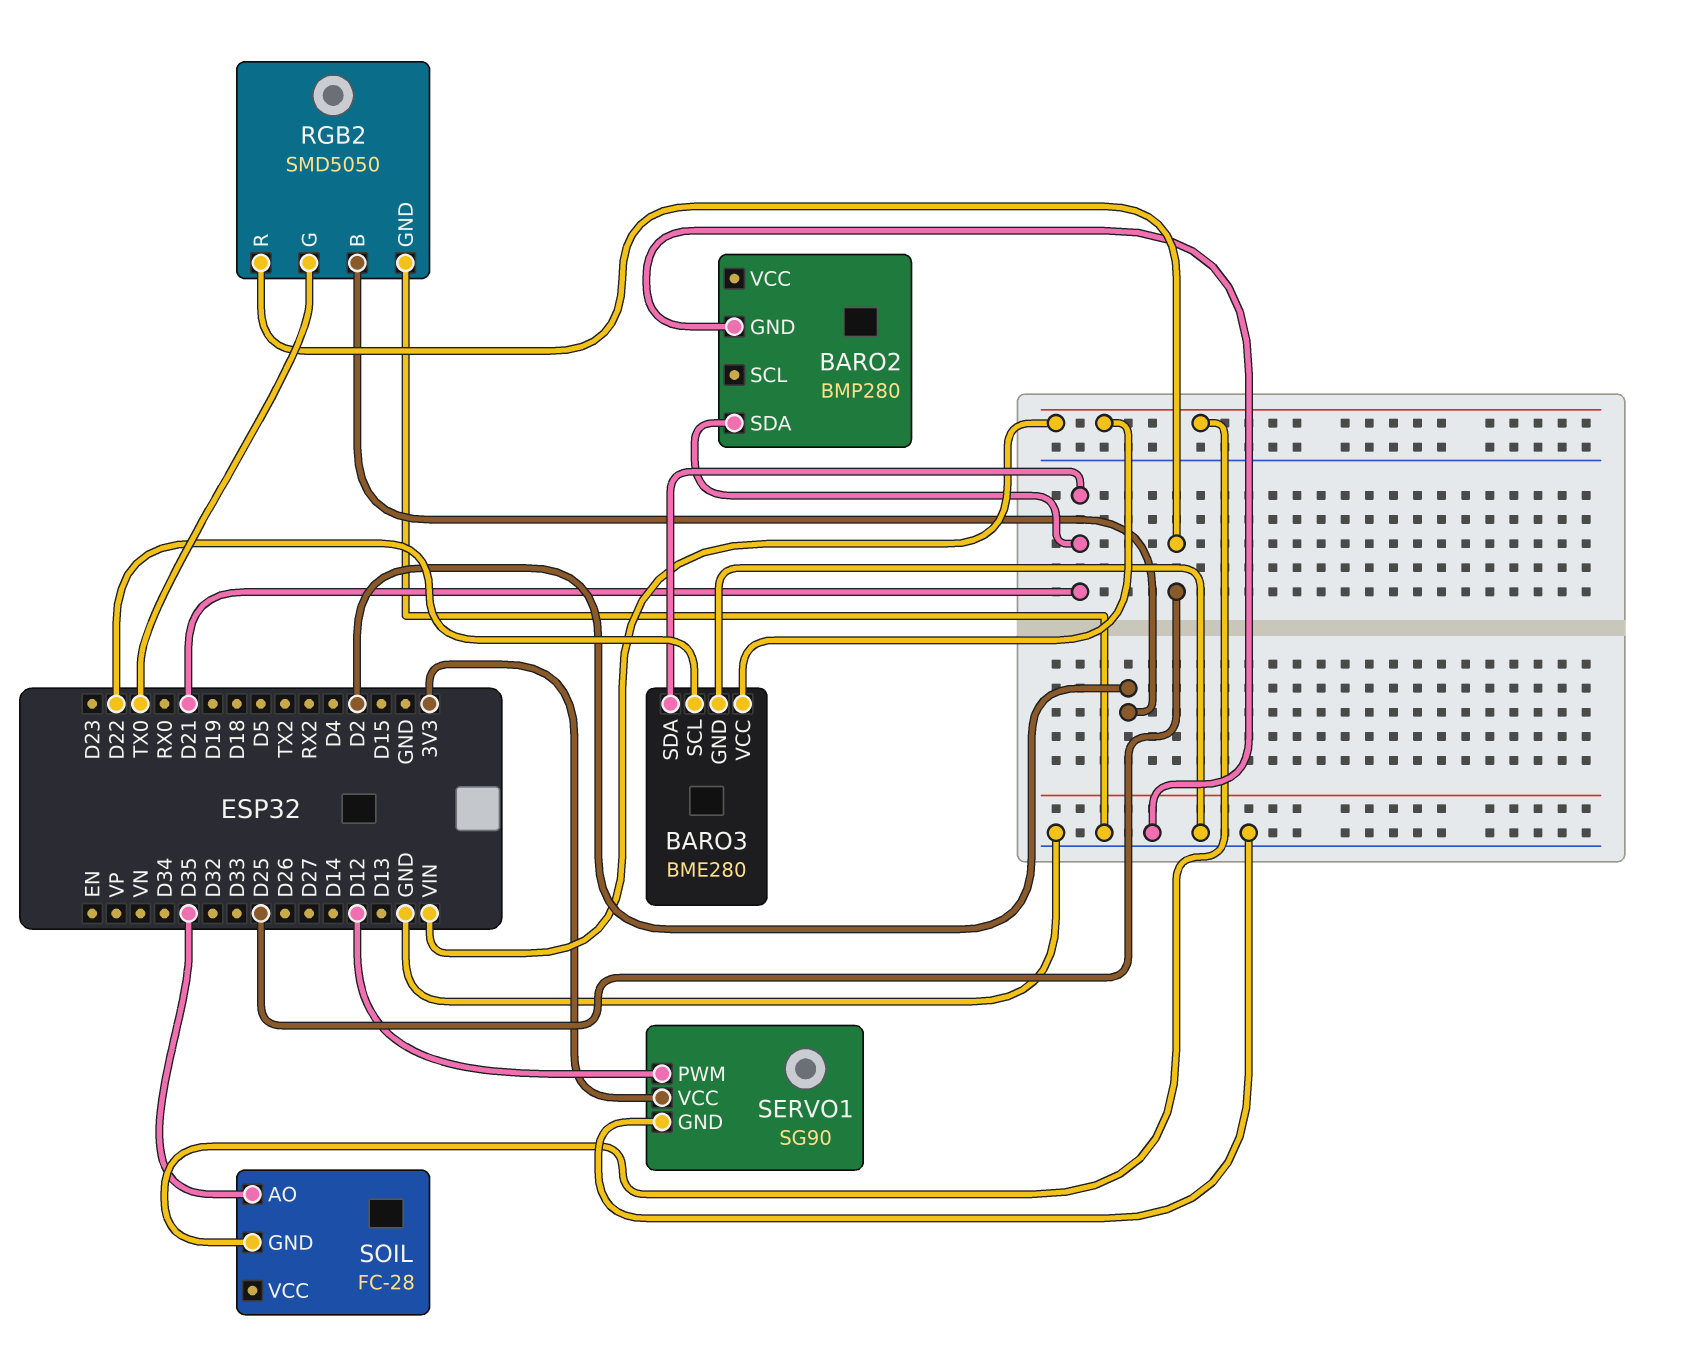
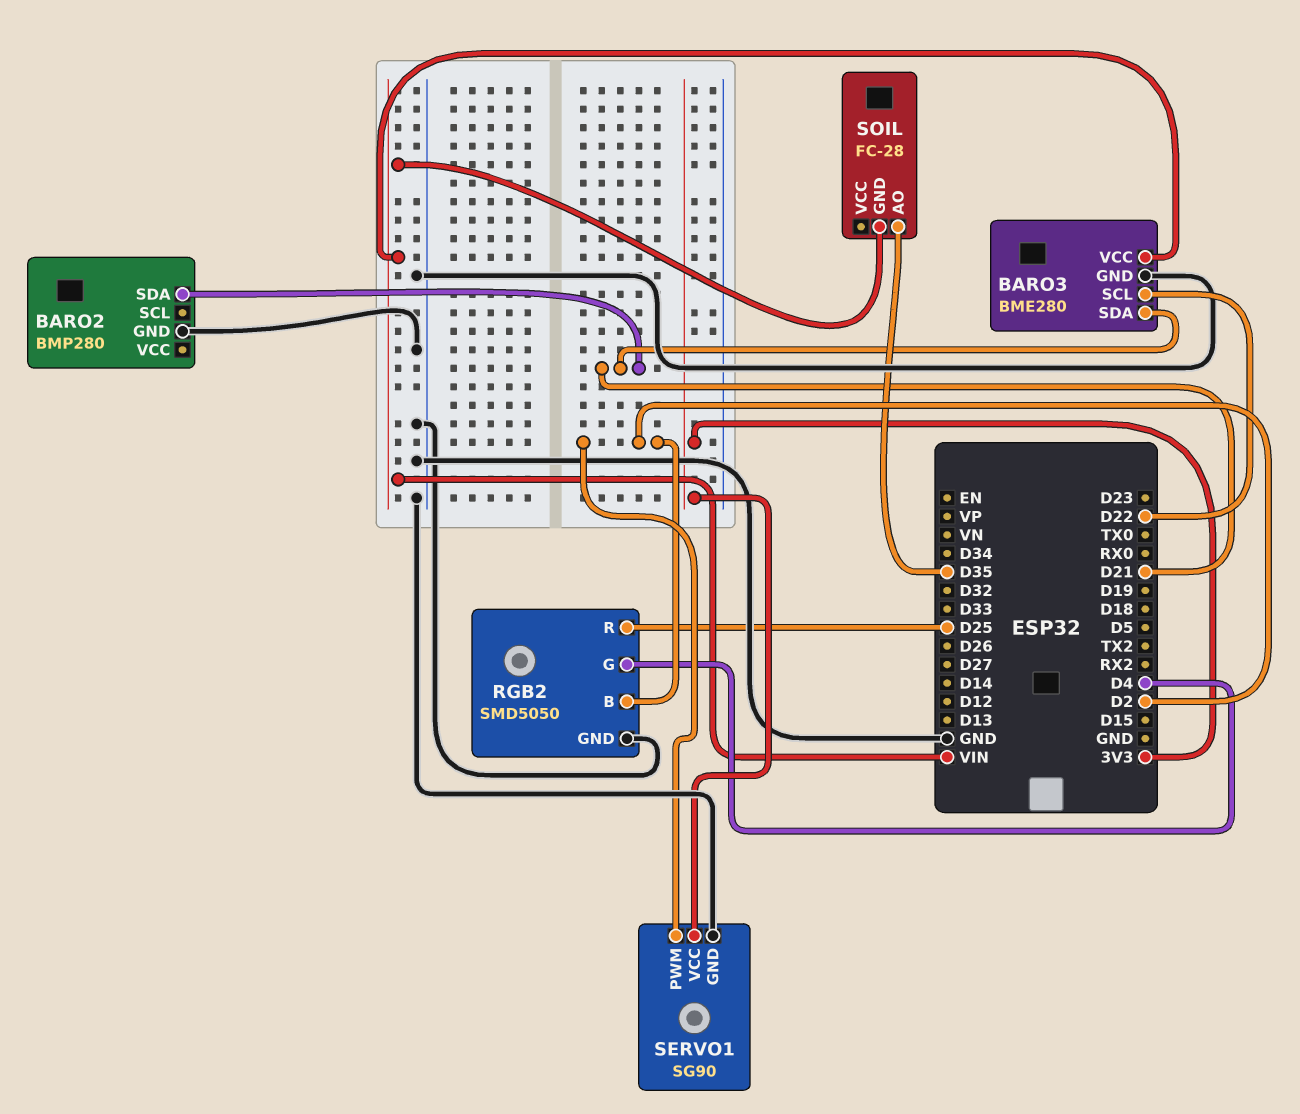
RGB2 pin G: TX0 -> D4
SERVO1 pin PWM: D12 -> D2

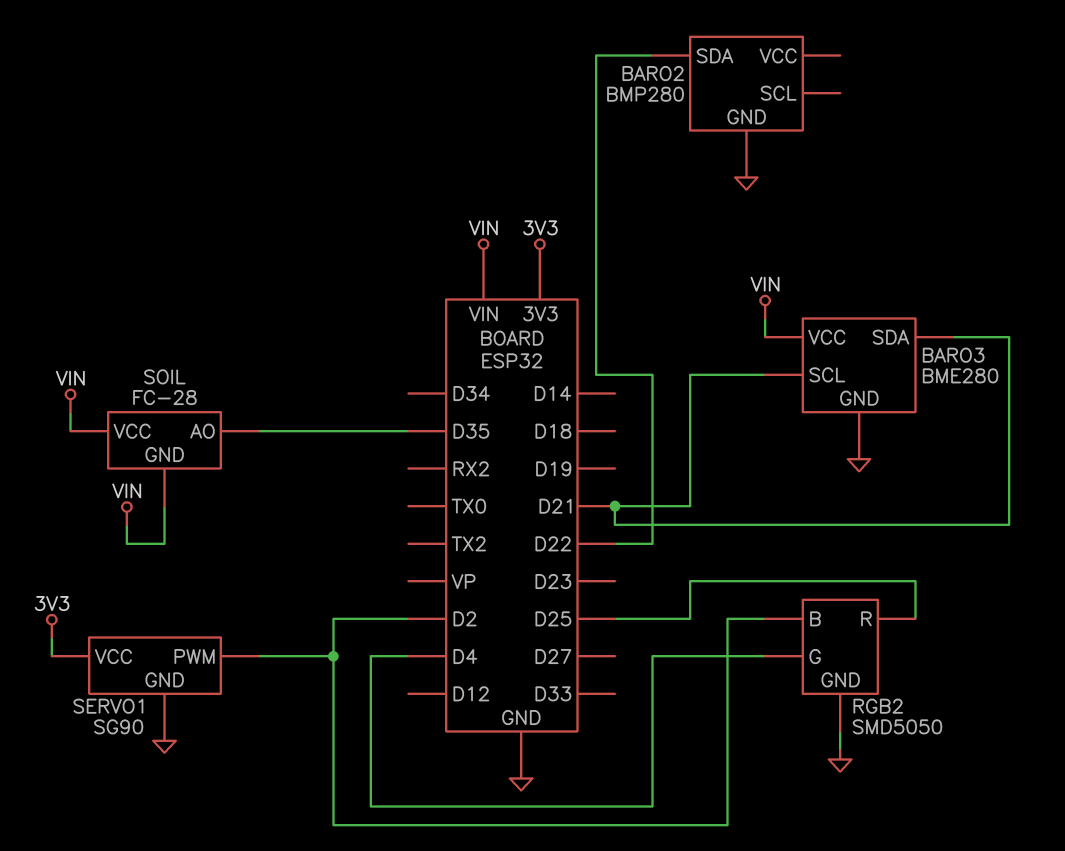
BARO2 pin SDA: D21 -> D22
BARO3 pin SCL: D22 -> D21
SOIL pin VCC: none -> VIN

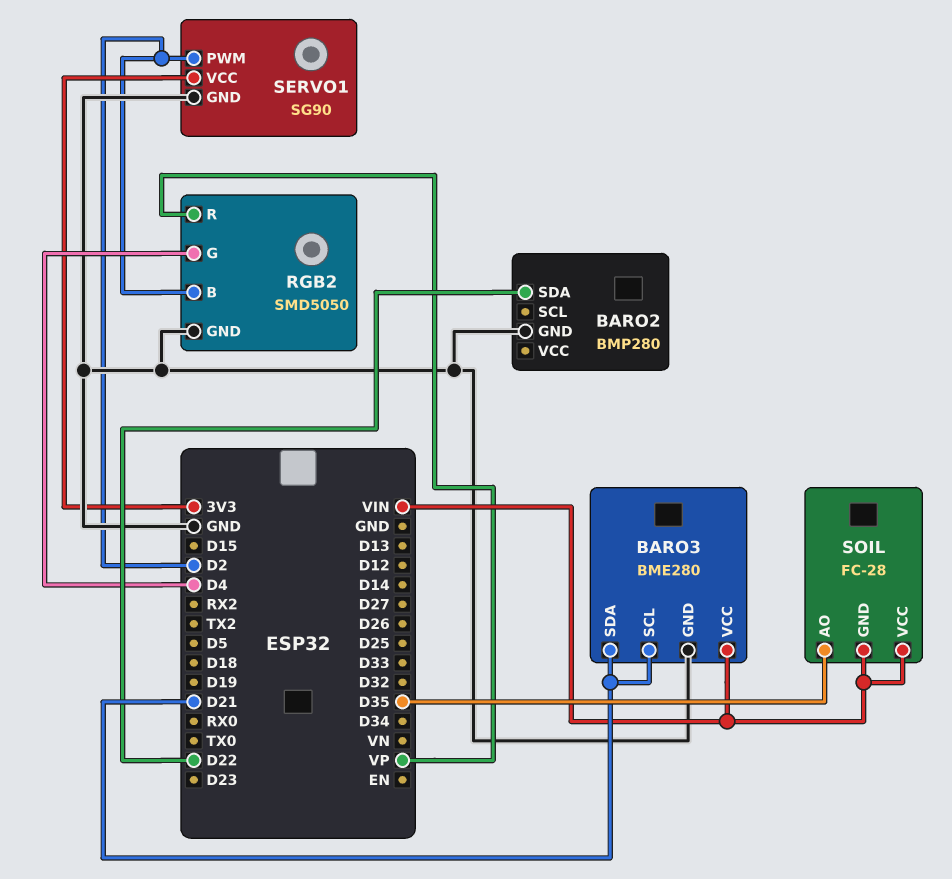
RGB2 pin R: D25 -> VP

